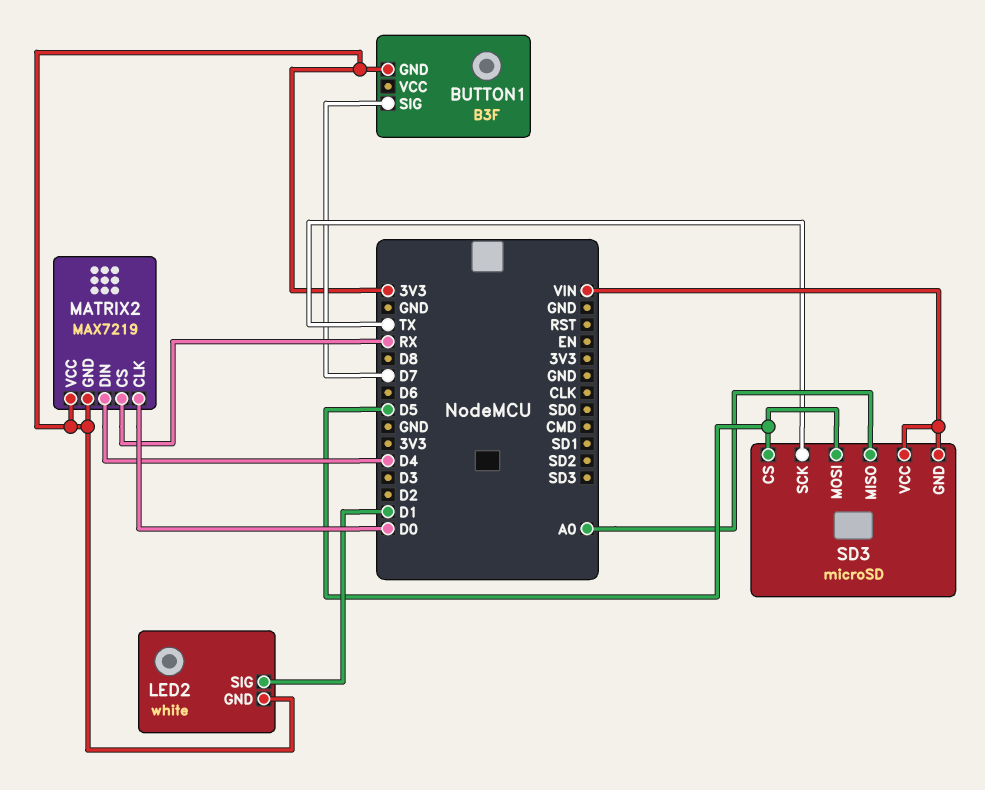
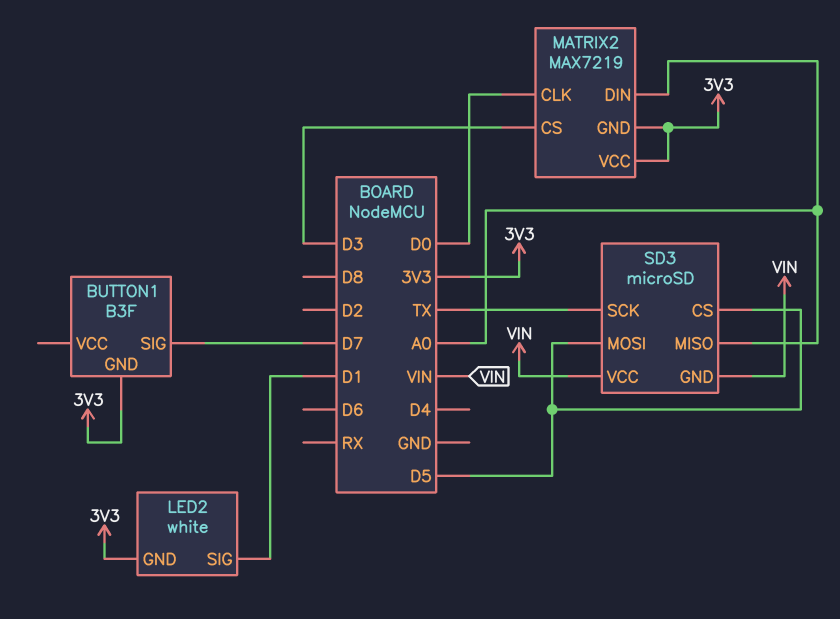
MATRIX2 pin CS: RX -> D3
MATRIX2 pin DIN: D4 -> A0

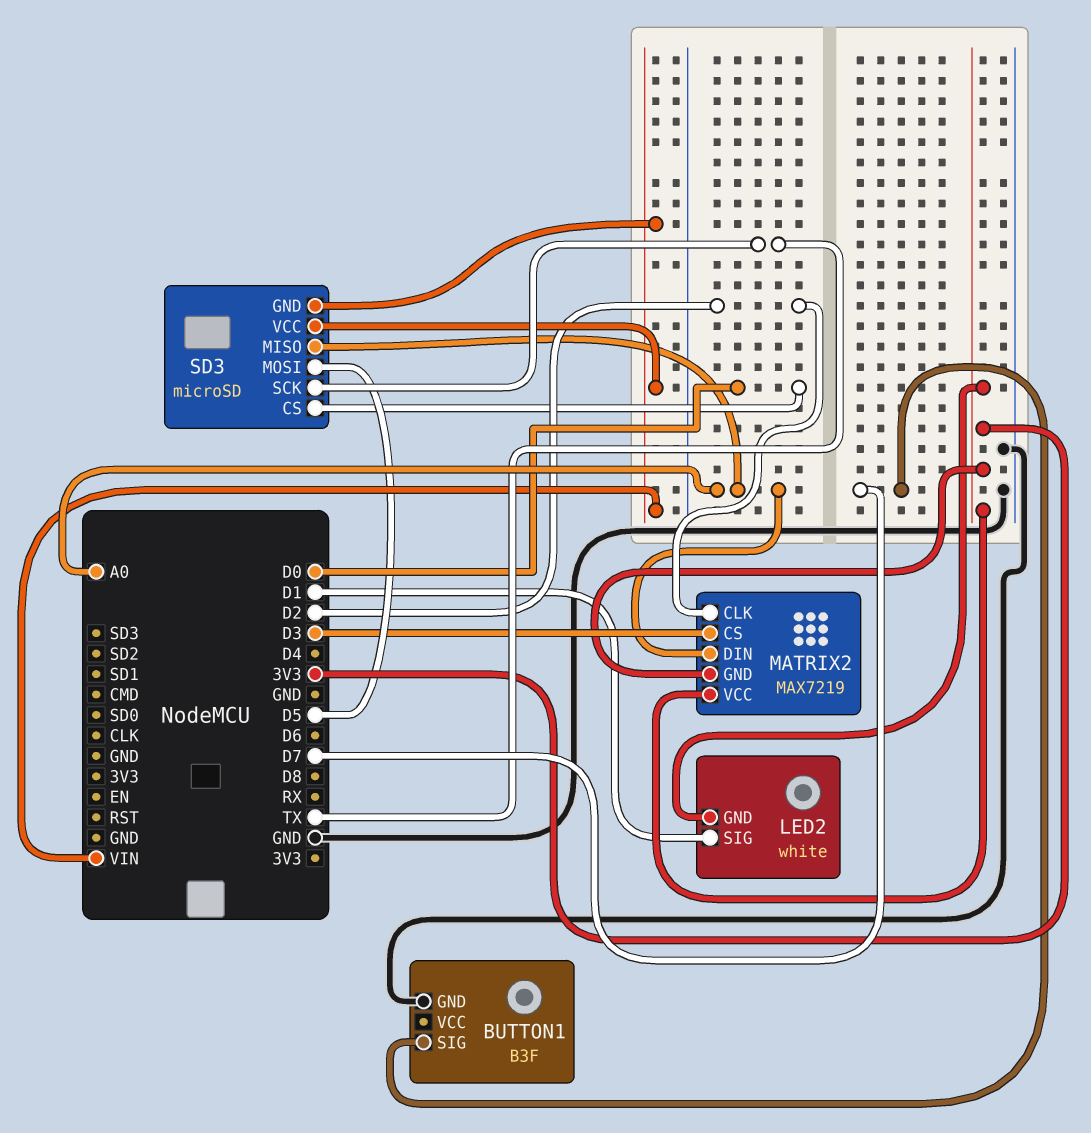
BUTTON1 pin GND: 3V3 -> GND
MATRIX2 pin CLK: D0 -> D2
SD3 pin CS: D5 -> D0

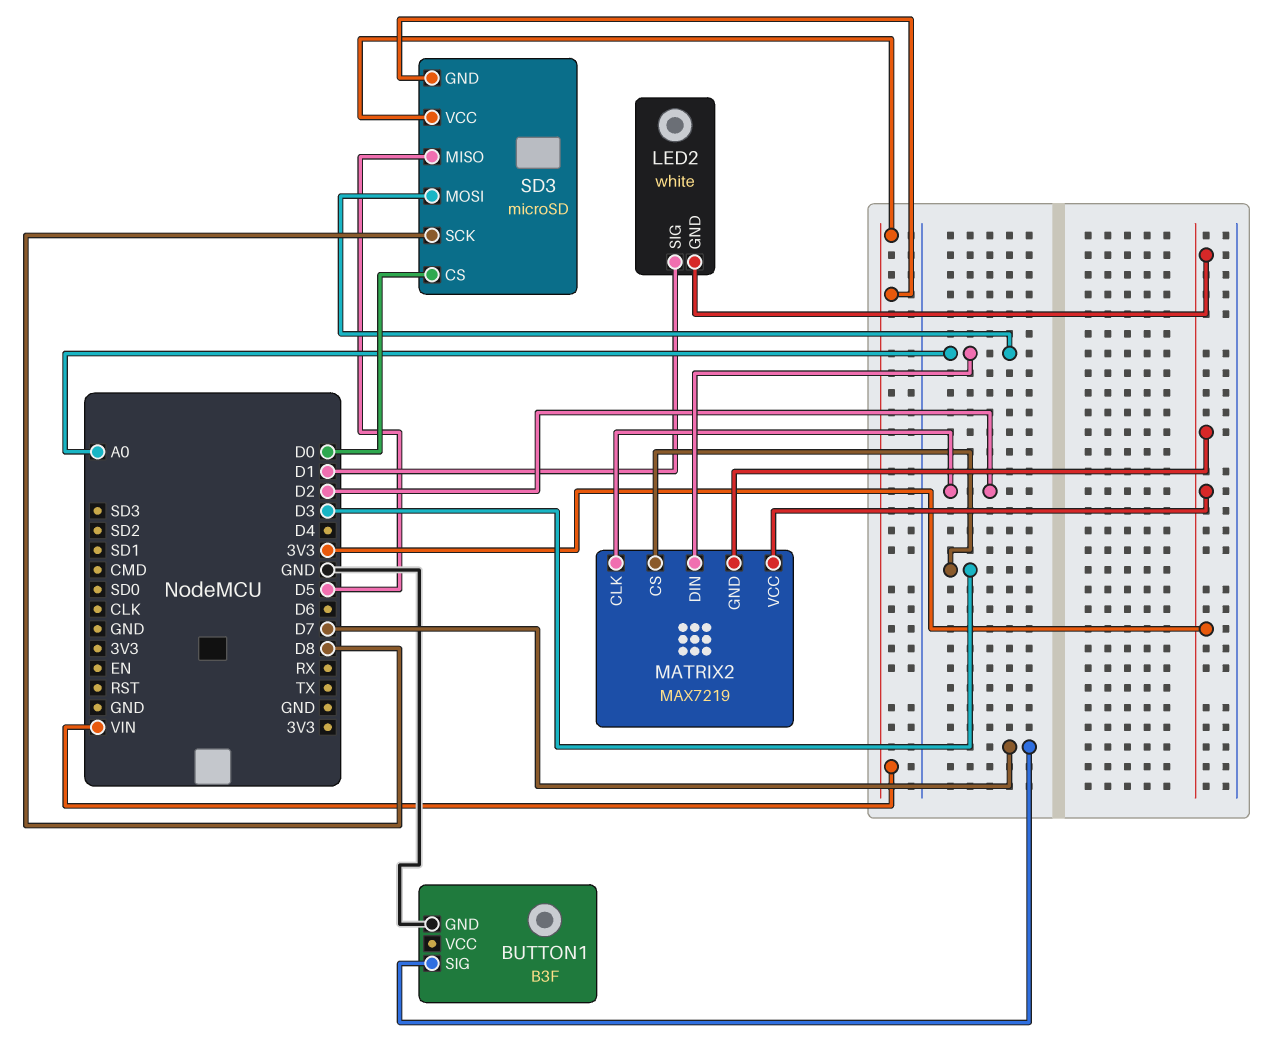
SD3 pin MISO: A0 -> D5
SD3 pin MOSI: D5 -> A0
SD3 pin SCK: TX -> D8

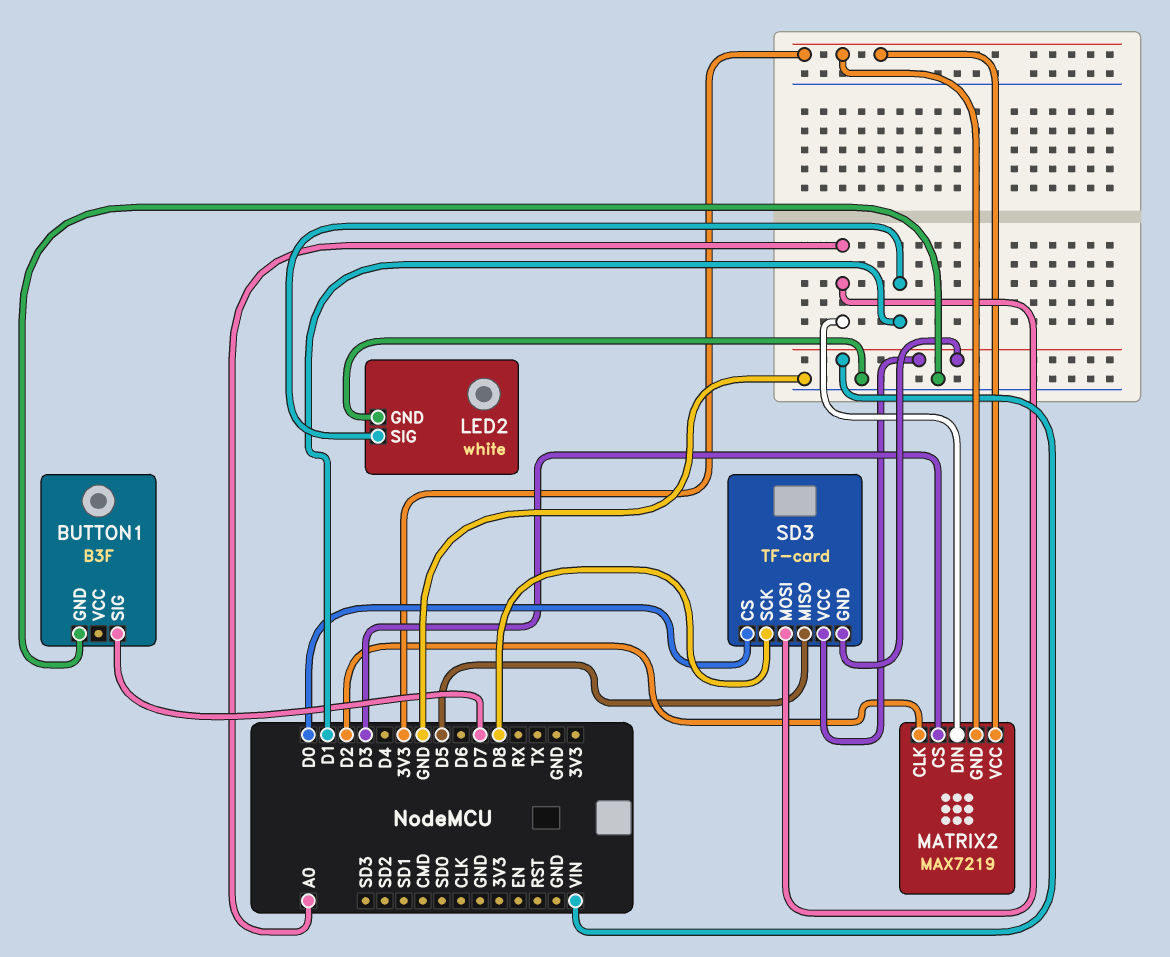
LED2 pin GND: 3V3 -> GND
SD3: microSD -> TF-card

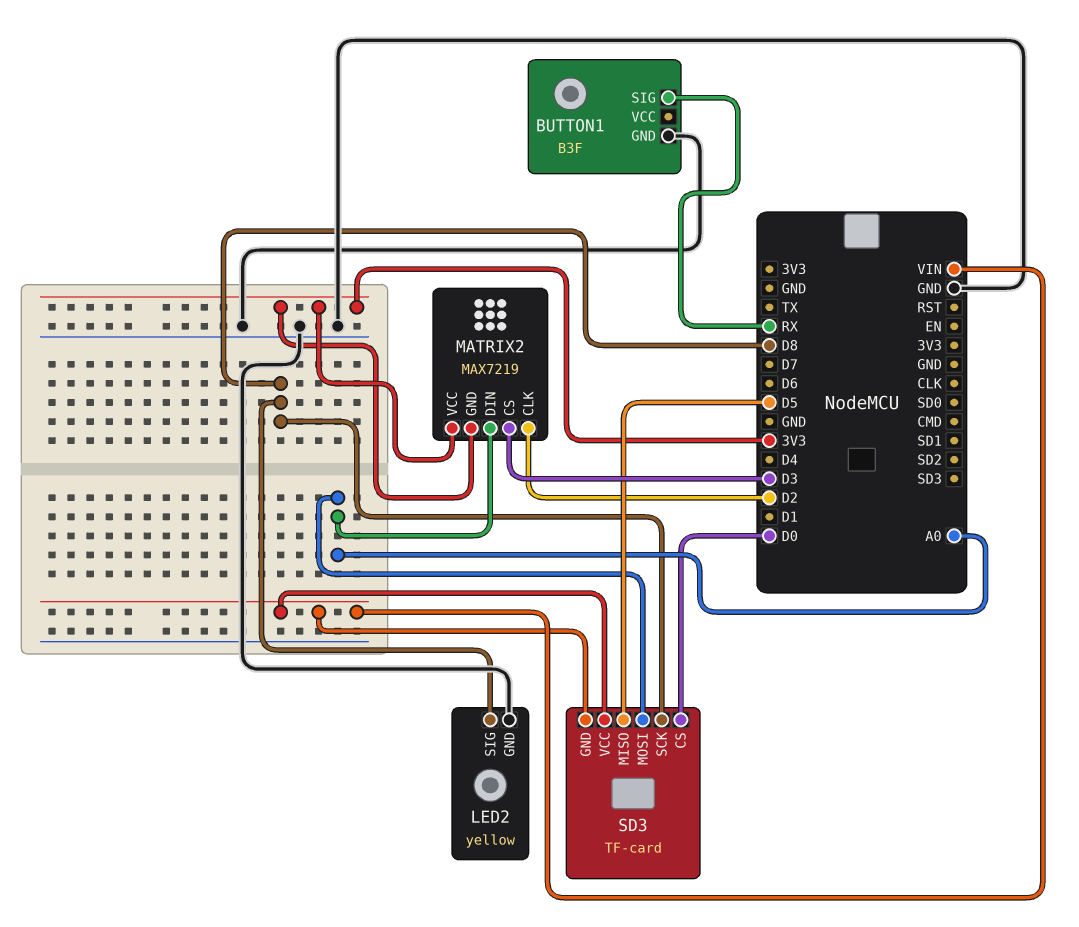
BUTTON1 pin SIG: D7 -> RX
LED2: white -> yellow
LED2 pin SIG: D1 -> D8

